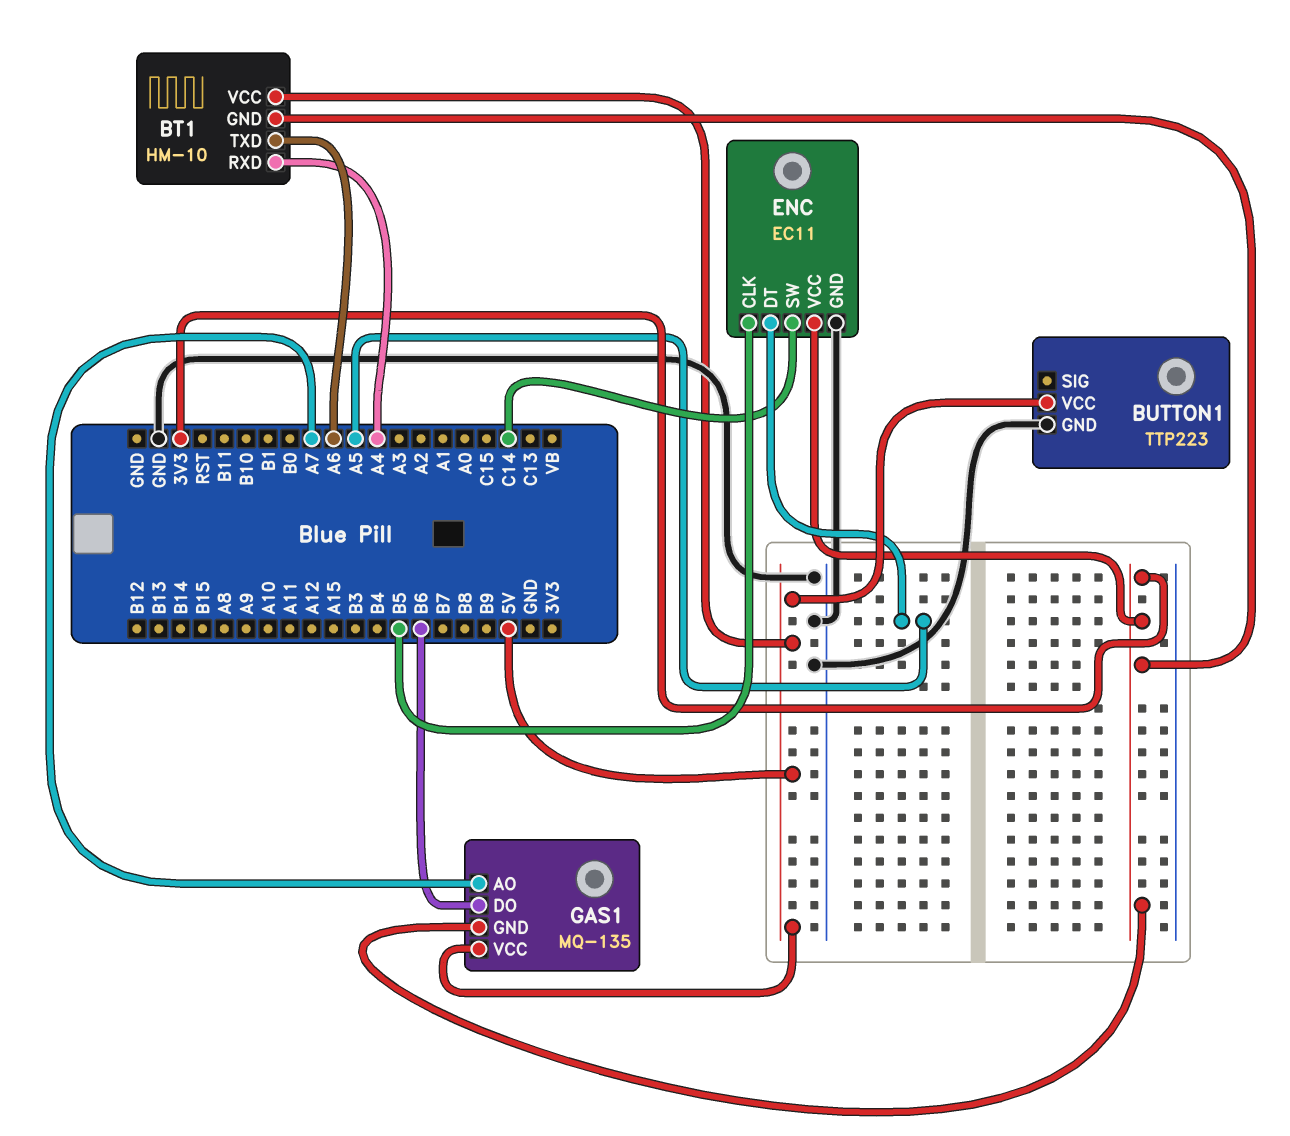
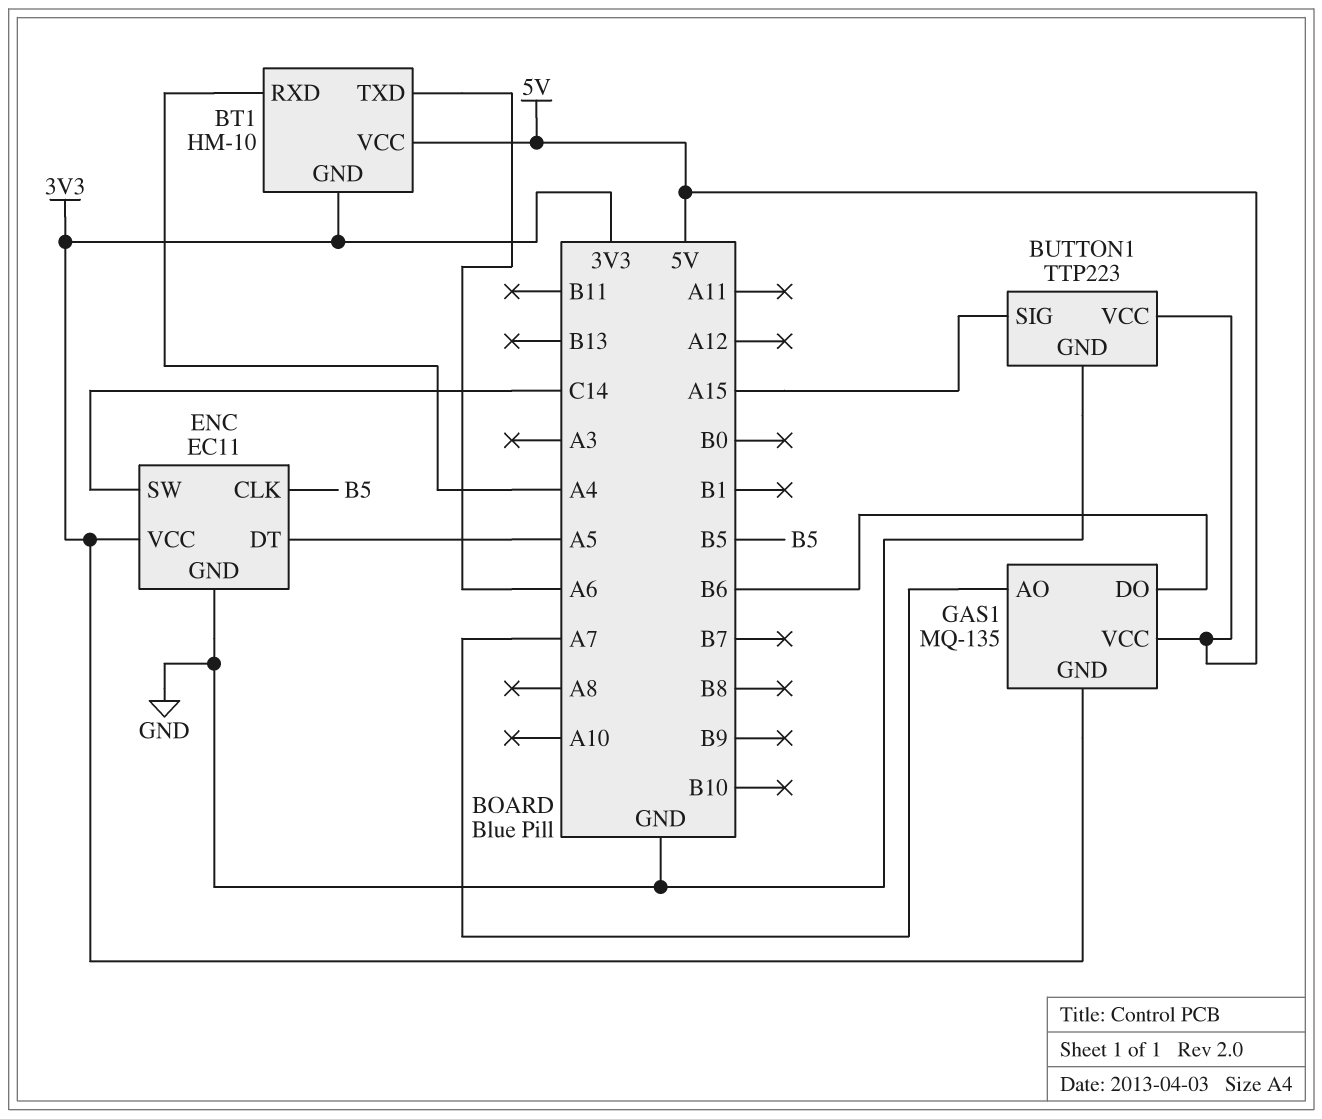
BUTTON1 pin SIG: none -> A15

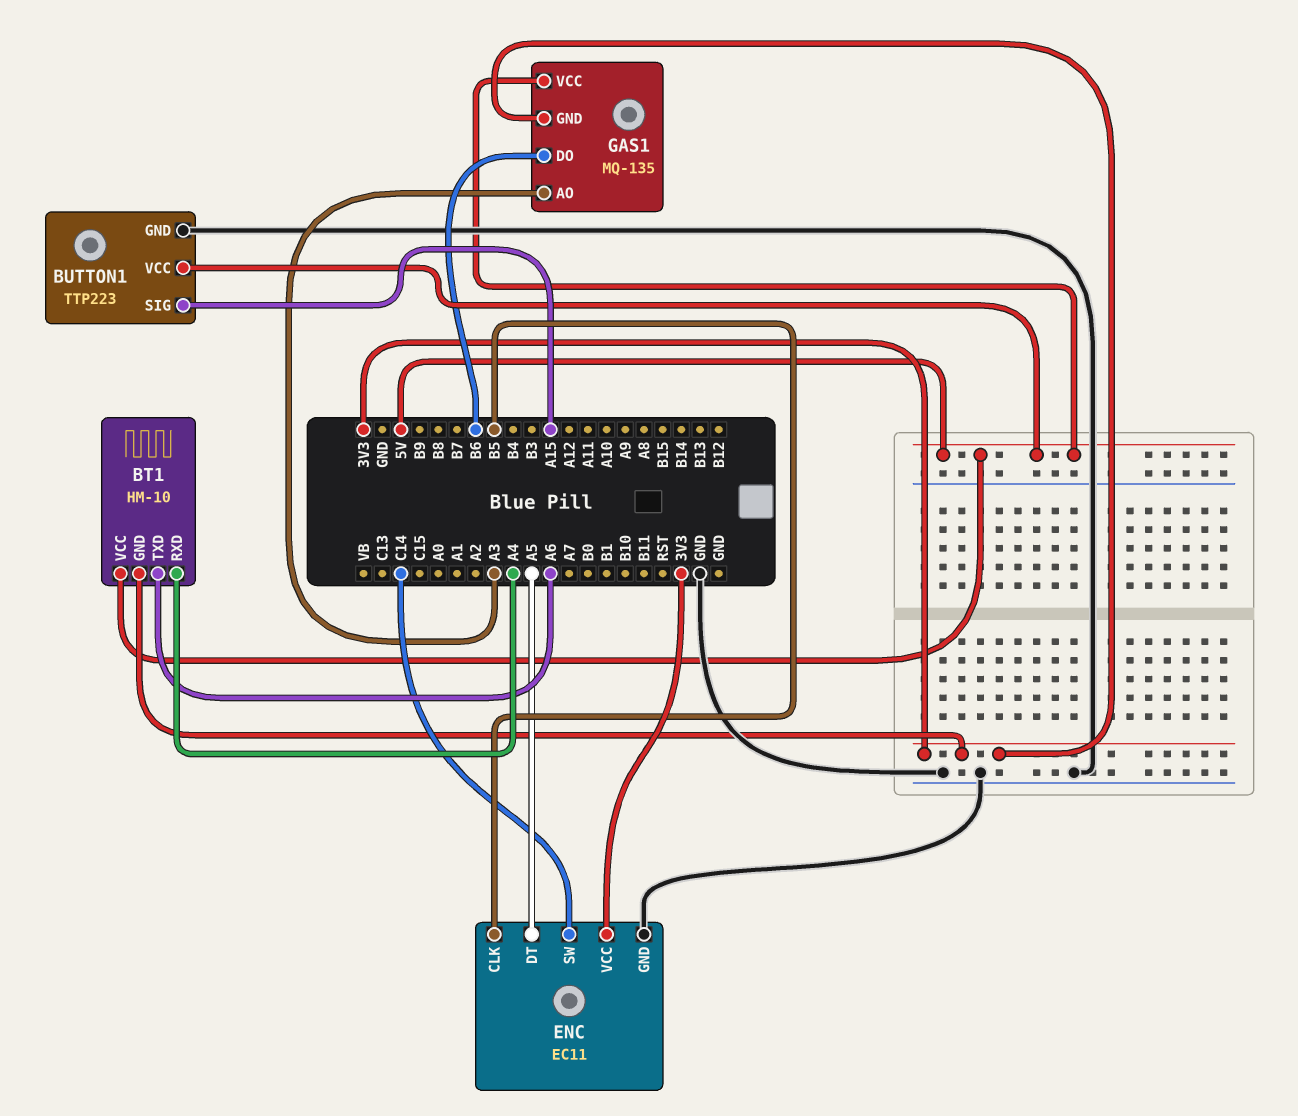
GAS1 pin AO: A7 -> A3

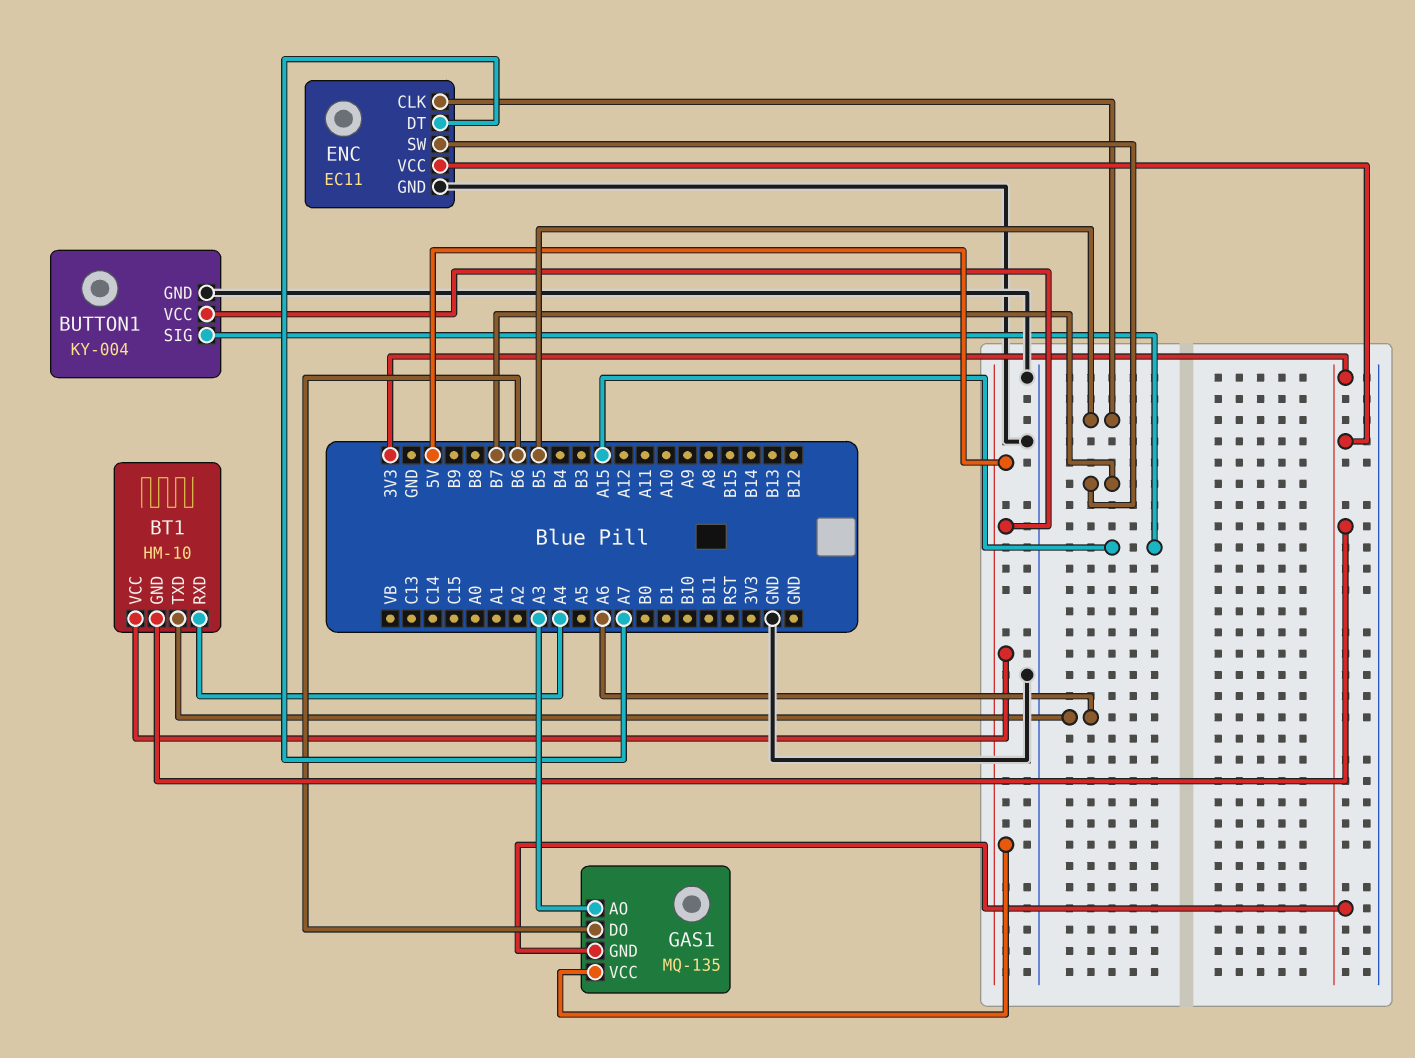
BUTTON1: TTP223 -> KY-004
ENC pin DT: A5 -> A7
ENC pin SW: C14 -> B7

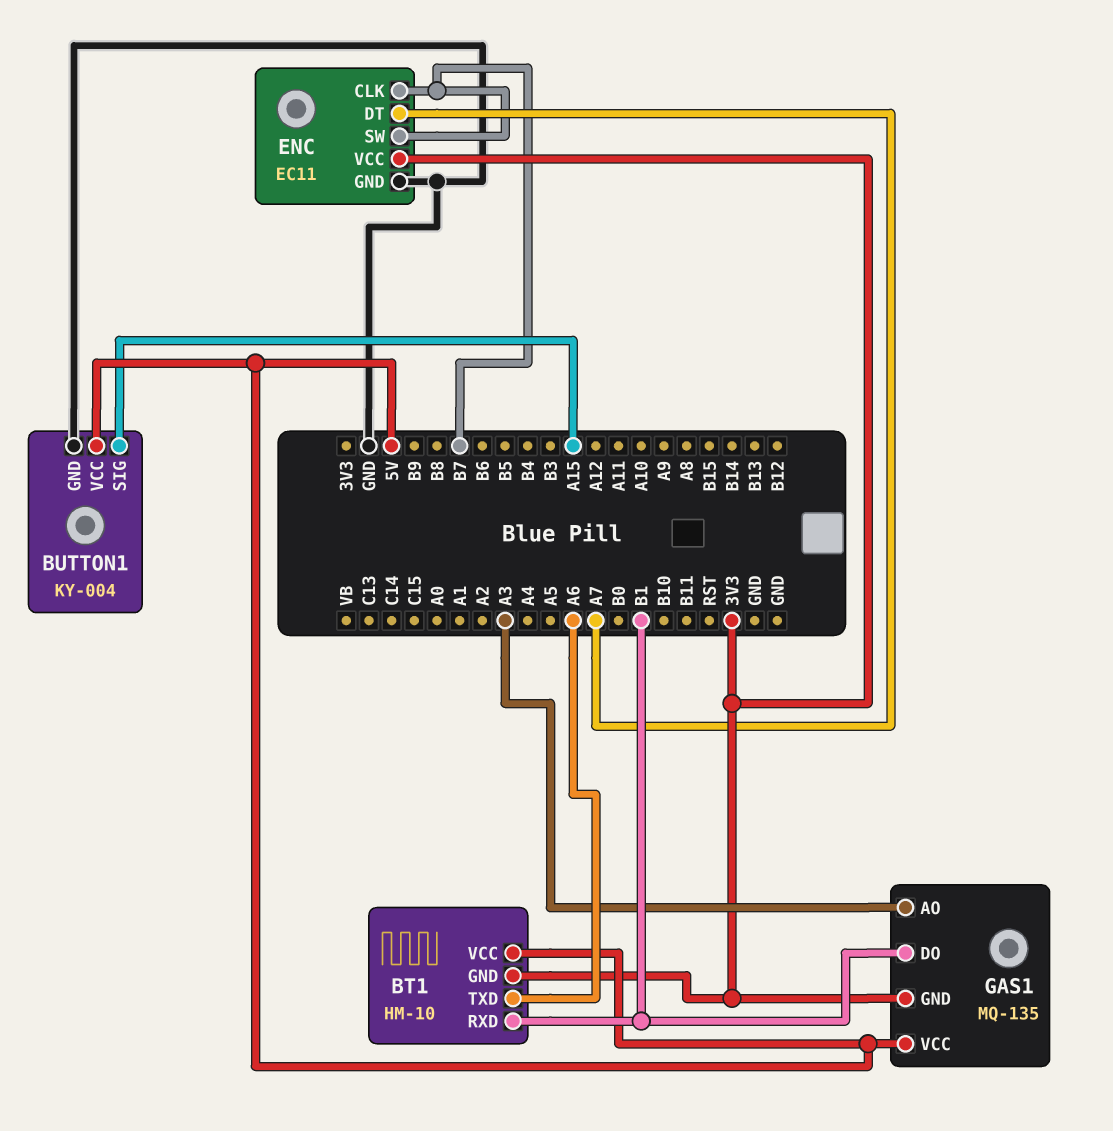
BT1 pin RXD: A4 -> B1
ENC pin CLK: B5 -> B7
GAS1 pin DO: B6 -> B1

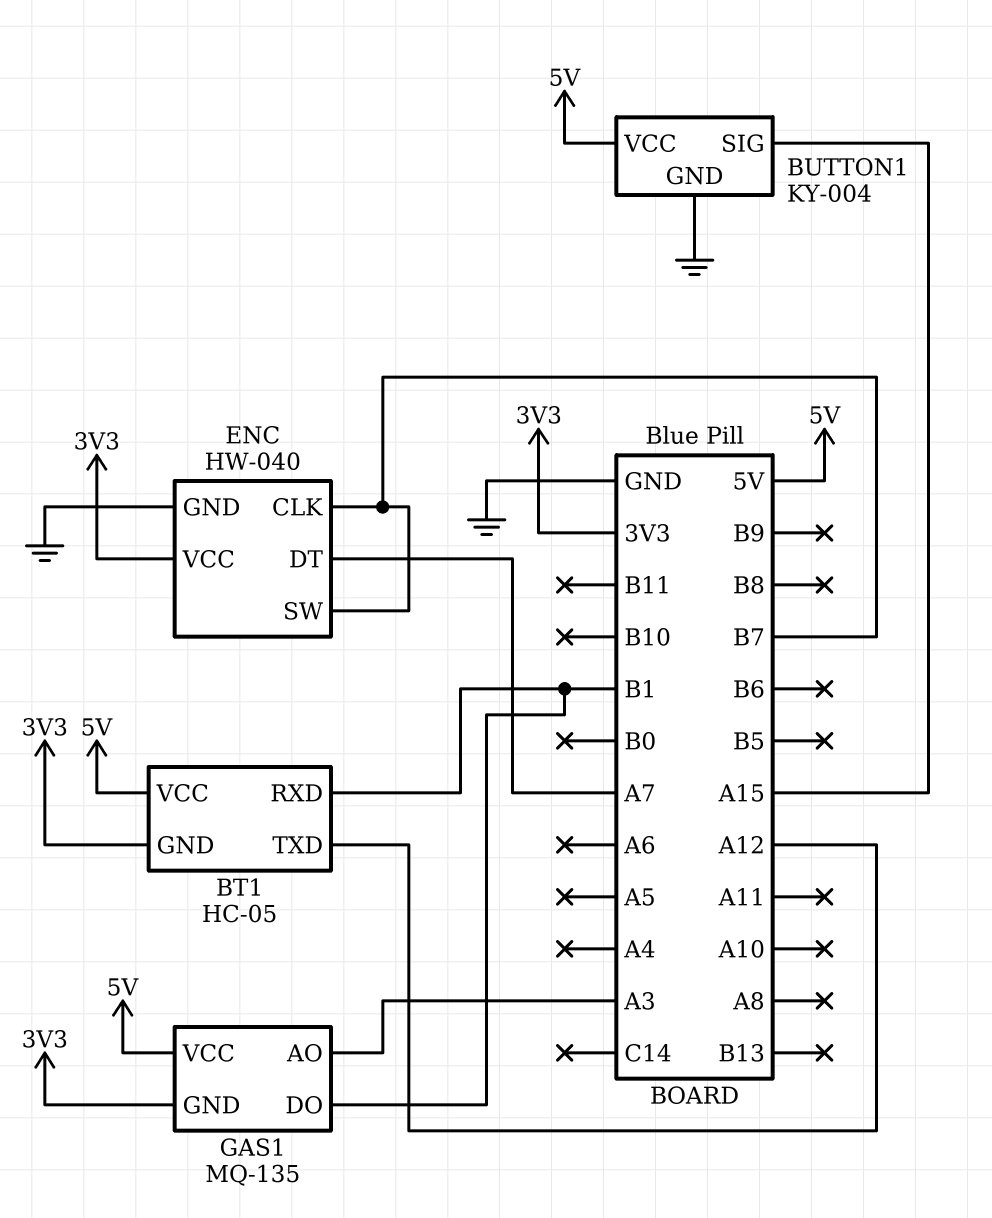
BT1: HM-10 -> HC-05
BT1 pin TXD: A6 -> A12
ENC: EC11 -> HW-040

